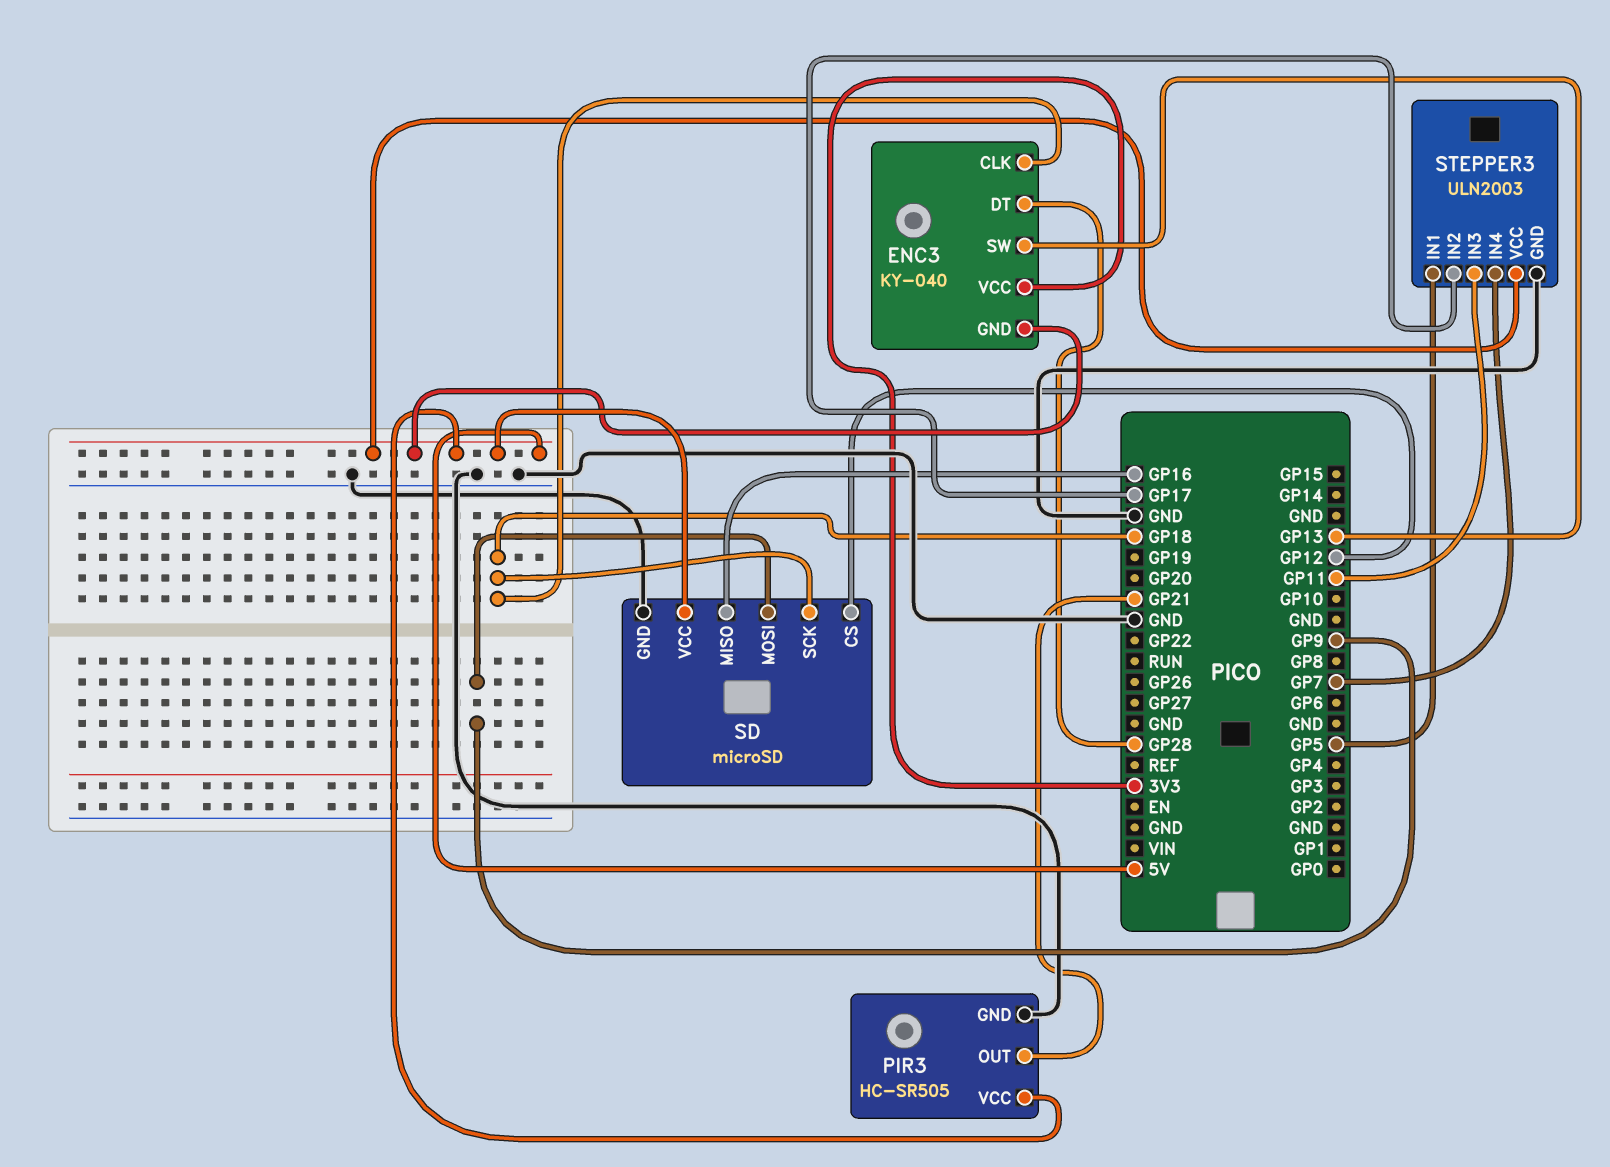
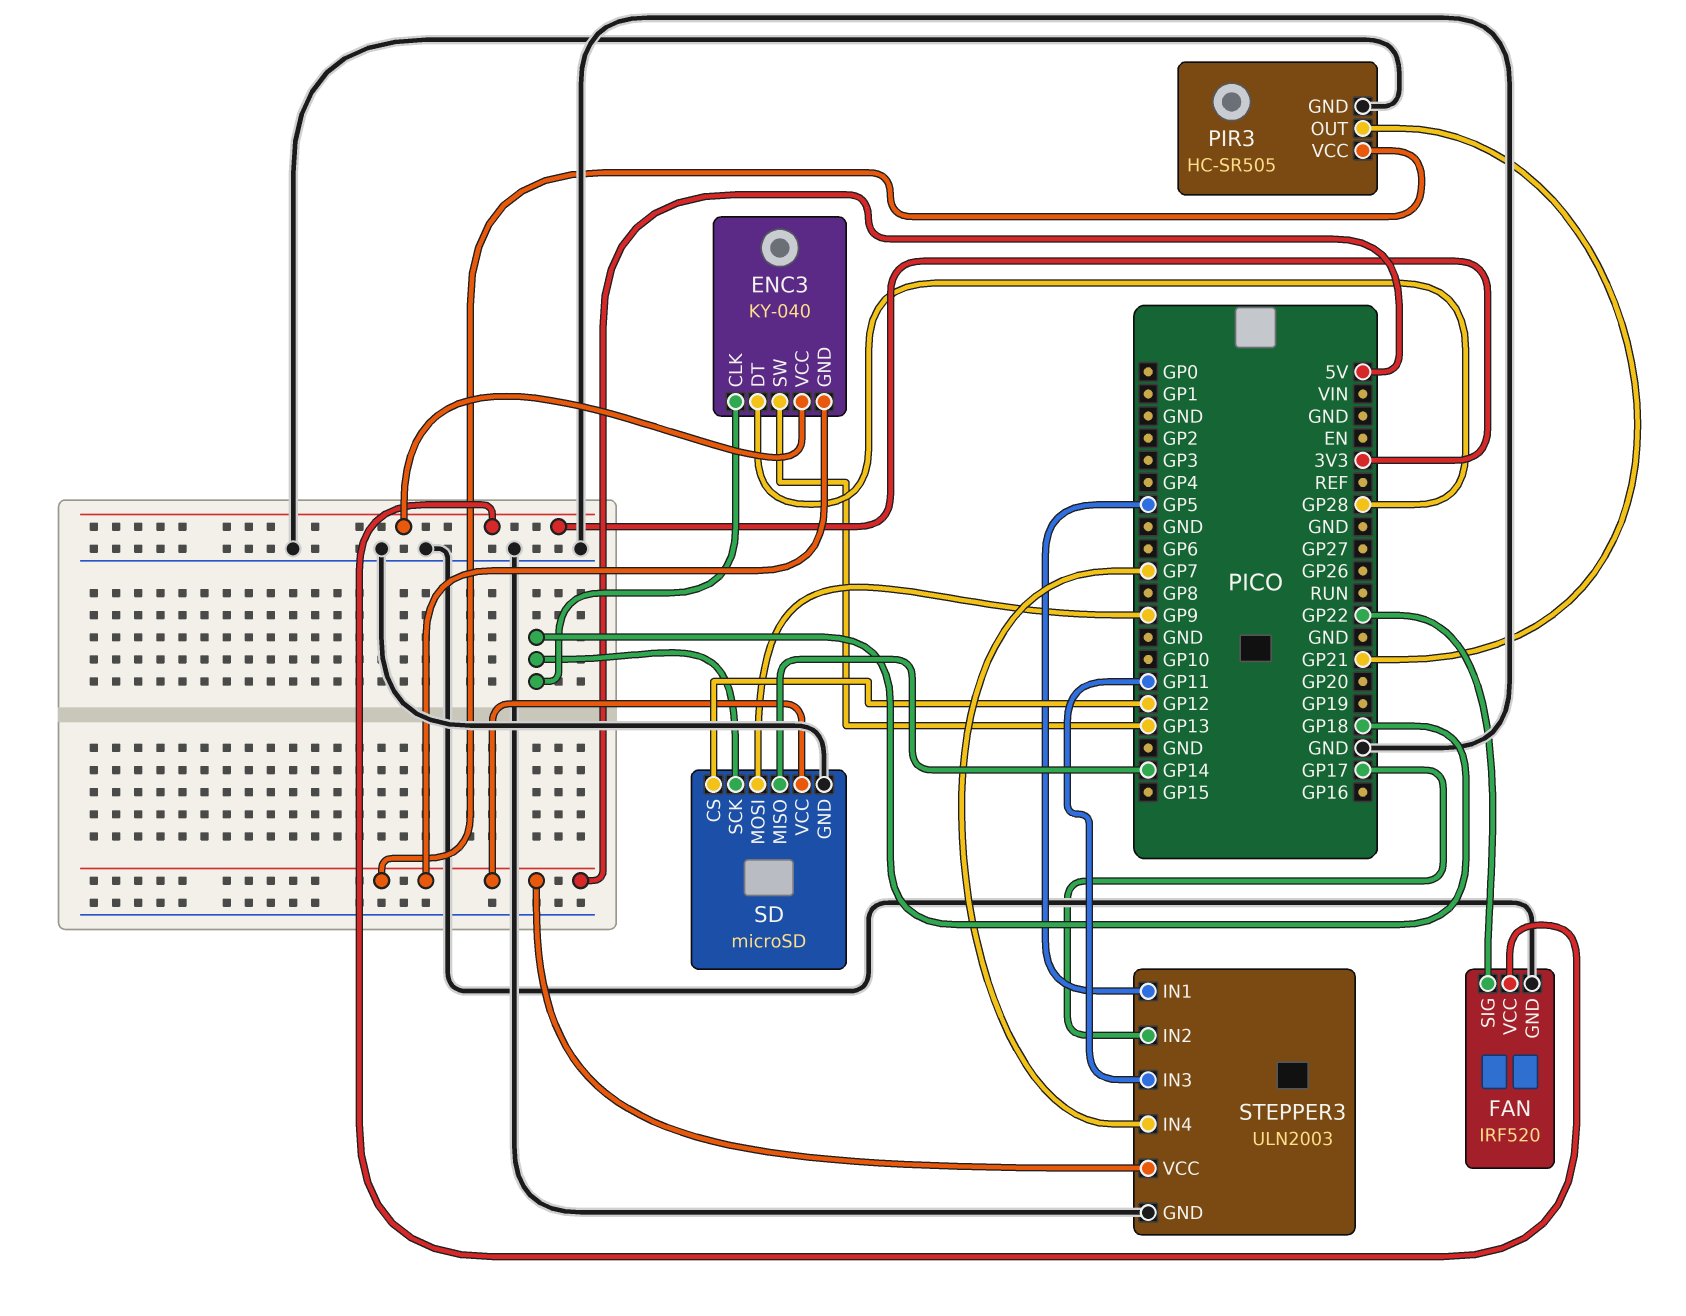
FAN: none -> IRF520
FAN pin GND: none -> GND
FAN pin SIG: none -> GP22
FAN pin VCC: none -> 3V3
SD pin MISO: GP16 -> GP14

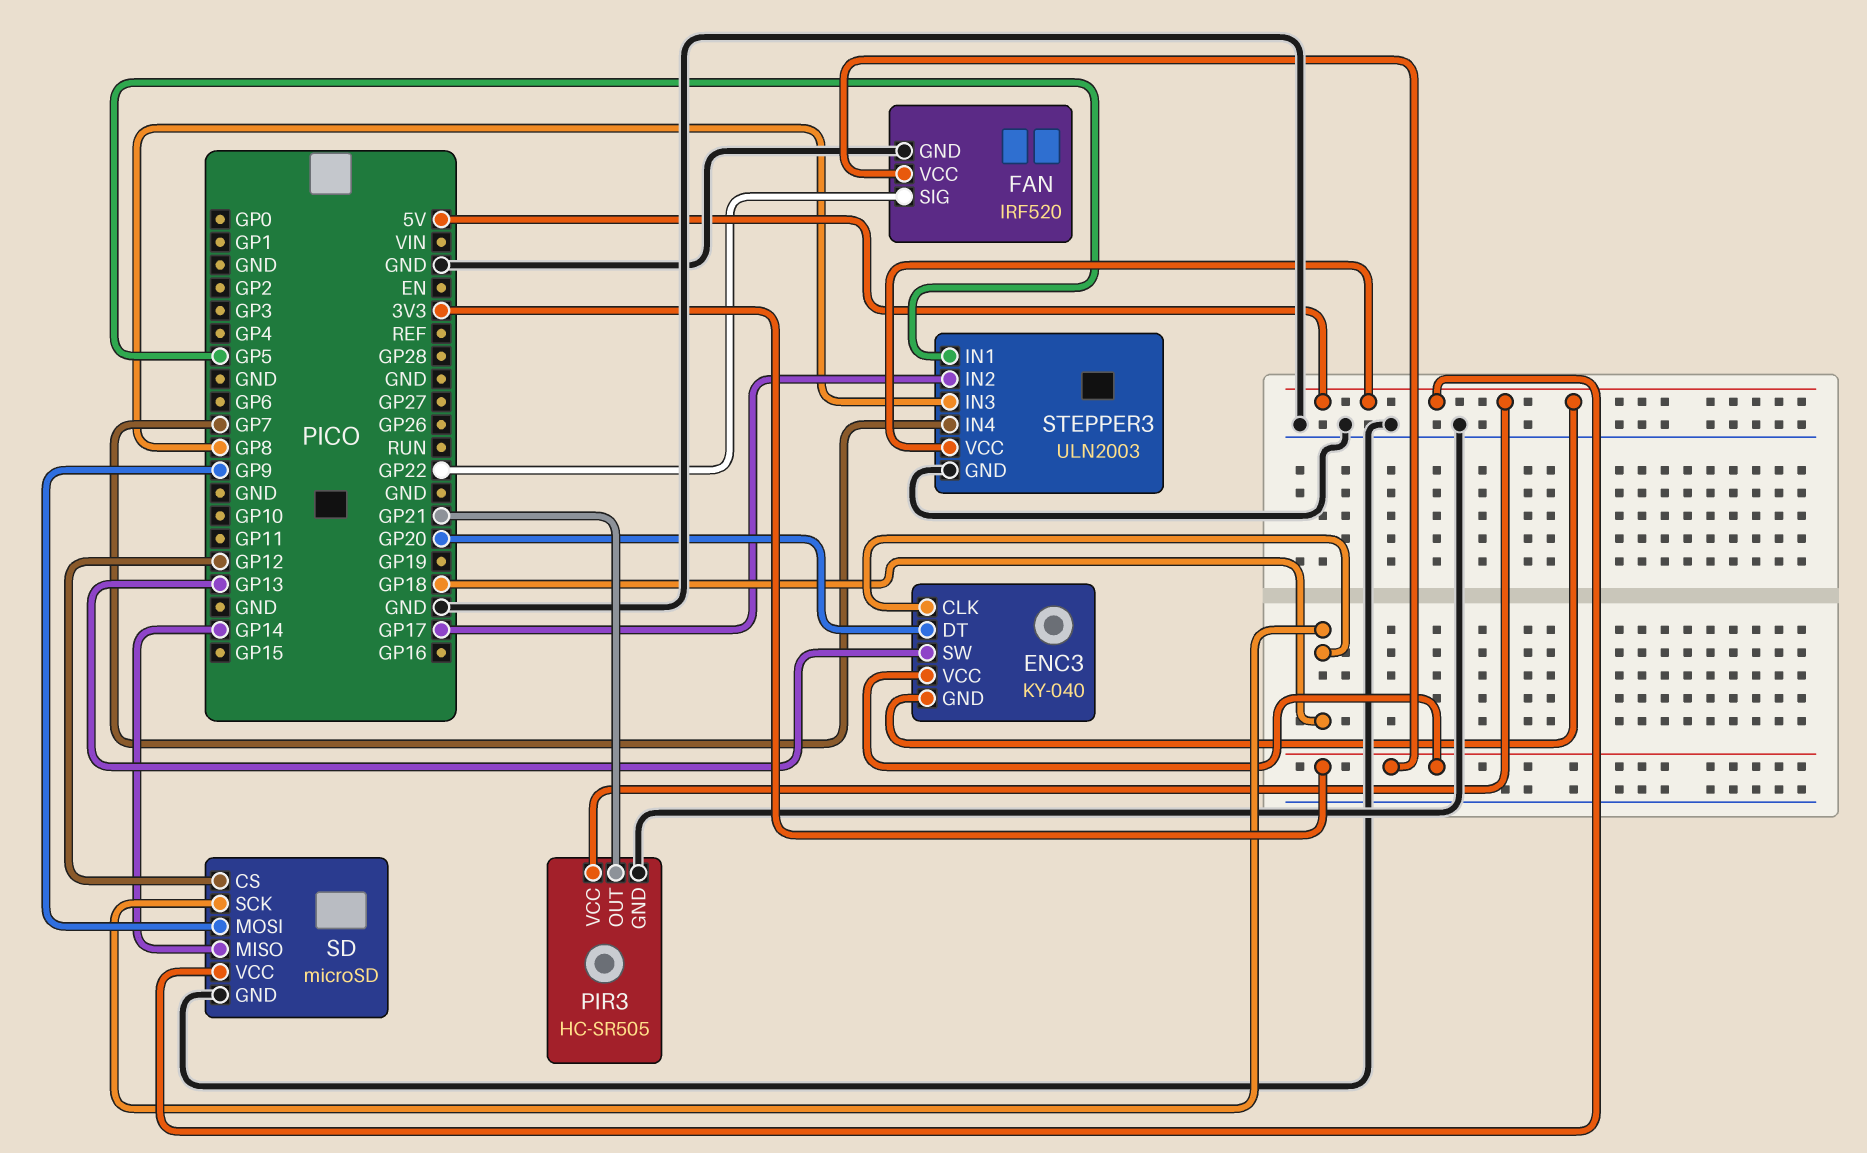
ENC3 pin DT: GP28 -> GP20
STEPPER3 pin IN3: GP11 -> GP8

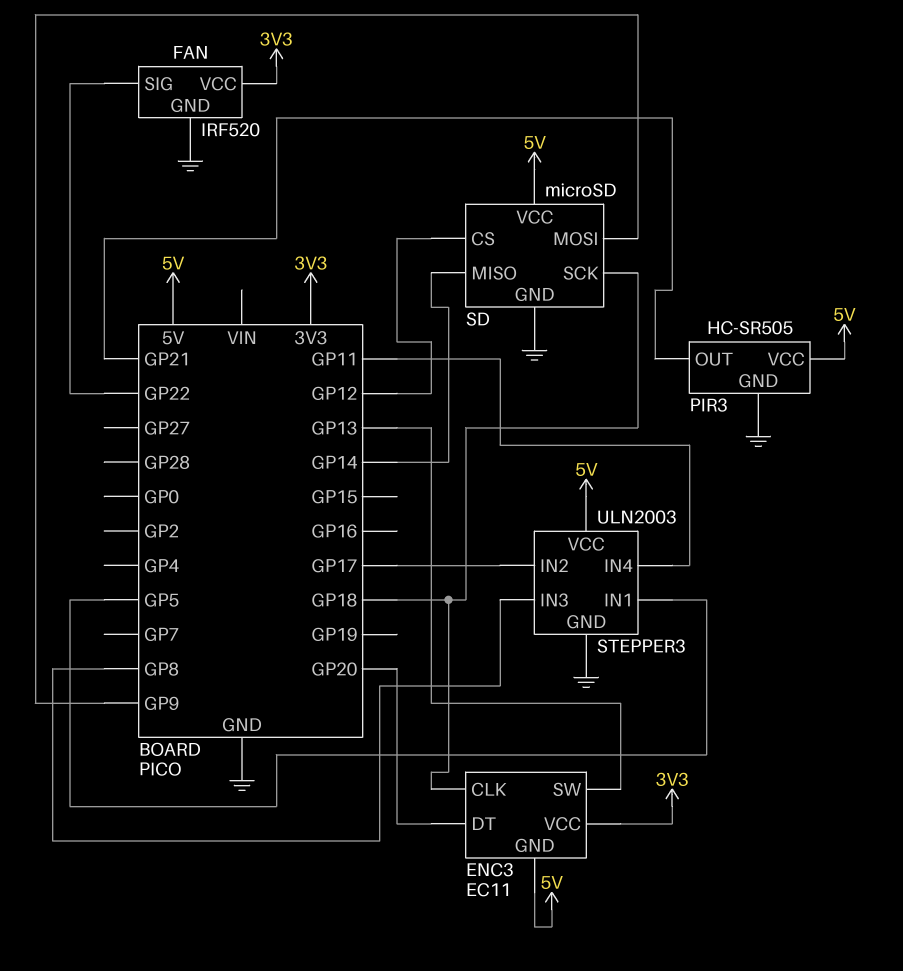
ENC3: KY-040 -> EC11
STEPPER3 pin IN4: GP7 -> GP11

